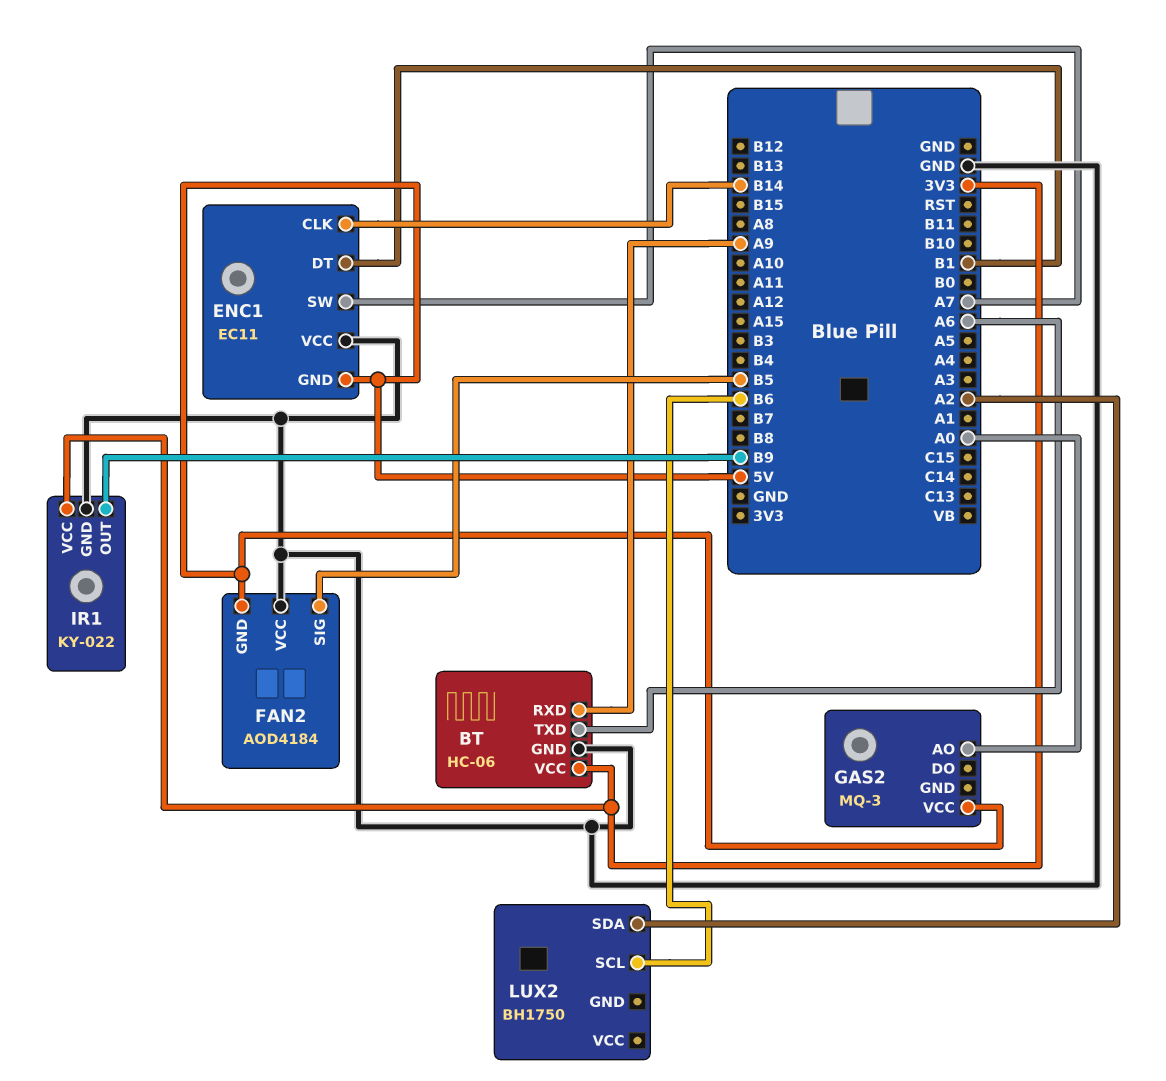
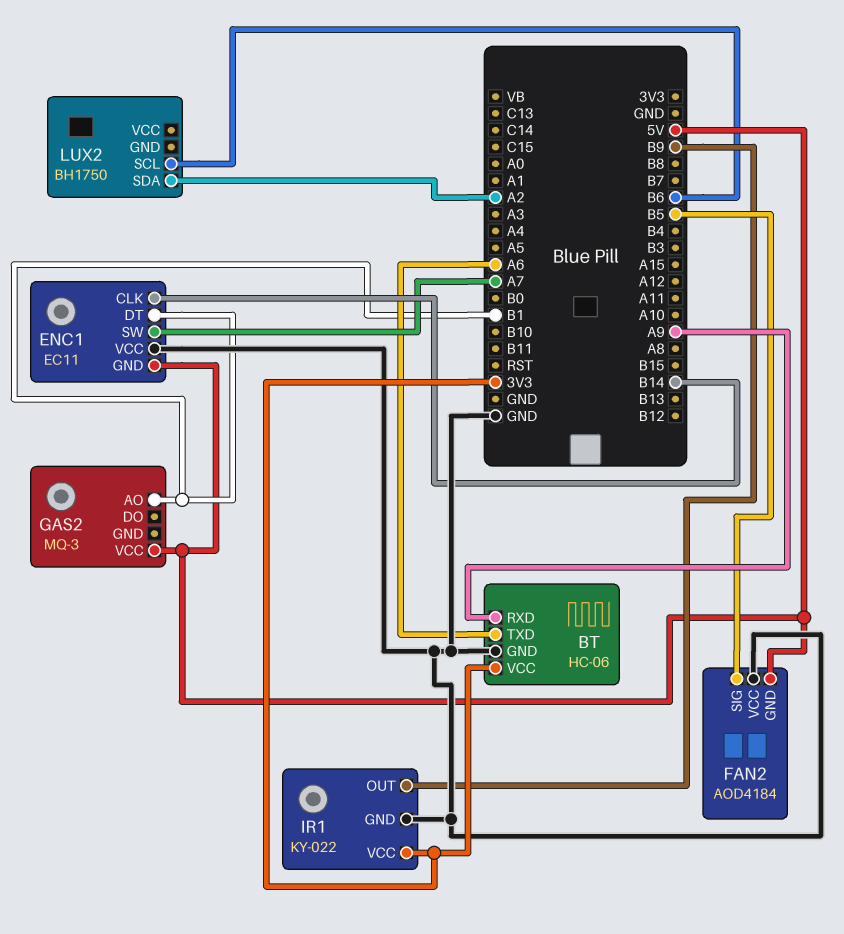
GAS2 pin AO: A0 -> B1

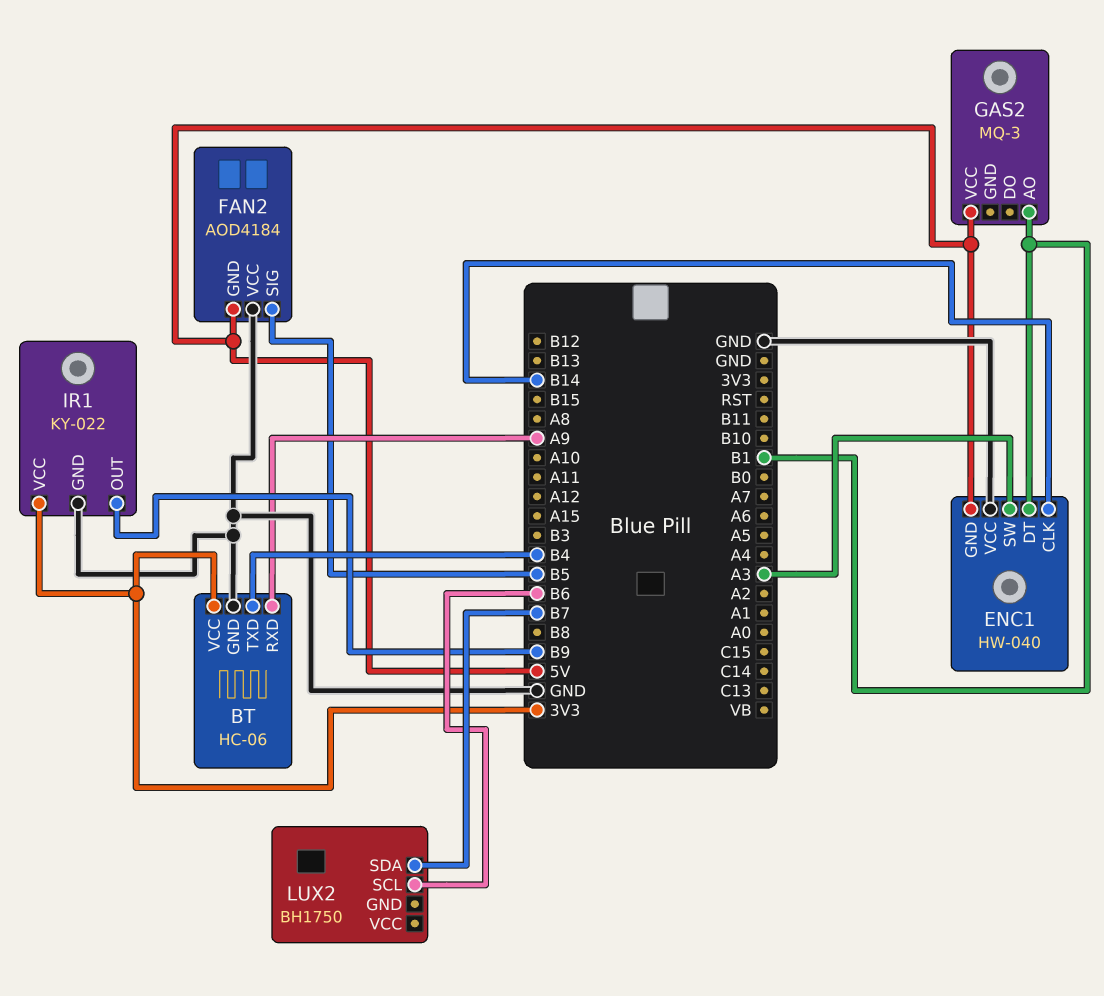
BT pin TXD: A6 -> B4
ENC1: EC11 -> HW-040
ENC1 pin SW: A7 -> A3
LUX2 pin SDA: A2 -> B7

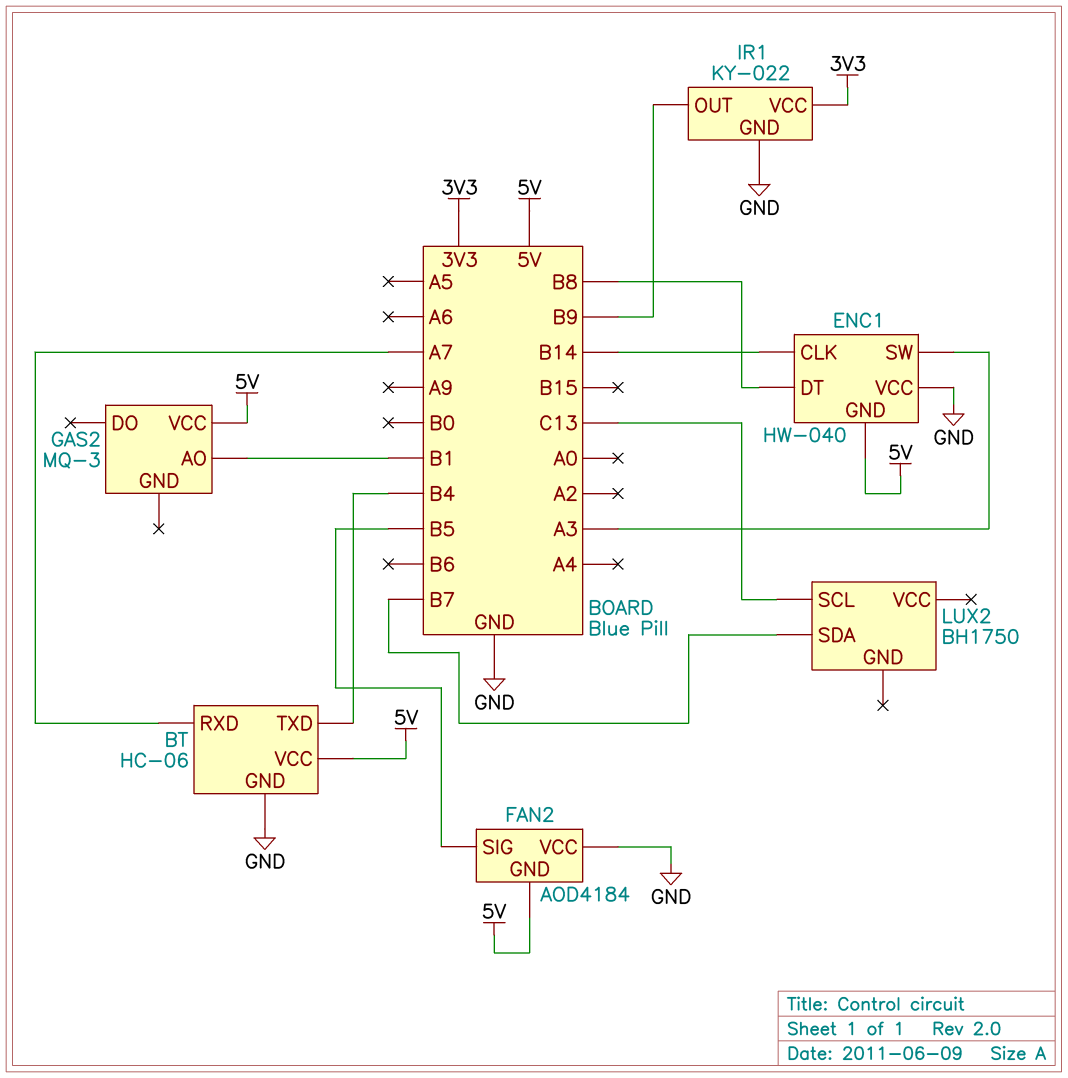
BT pin RXD: A9 -> A7
BT pin VCC: 3V3 -> 5V
ENC1 pin DT: B1 -> B8
LUX2 pin SCL: B6 -> C13

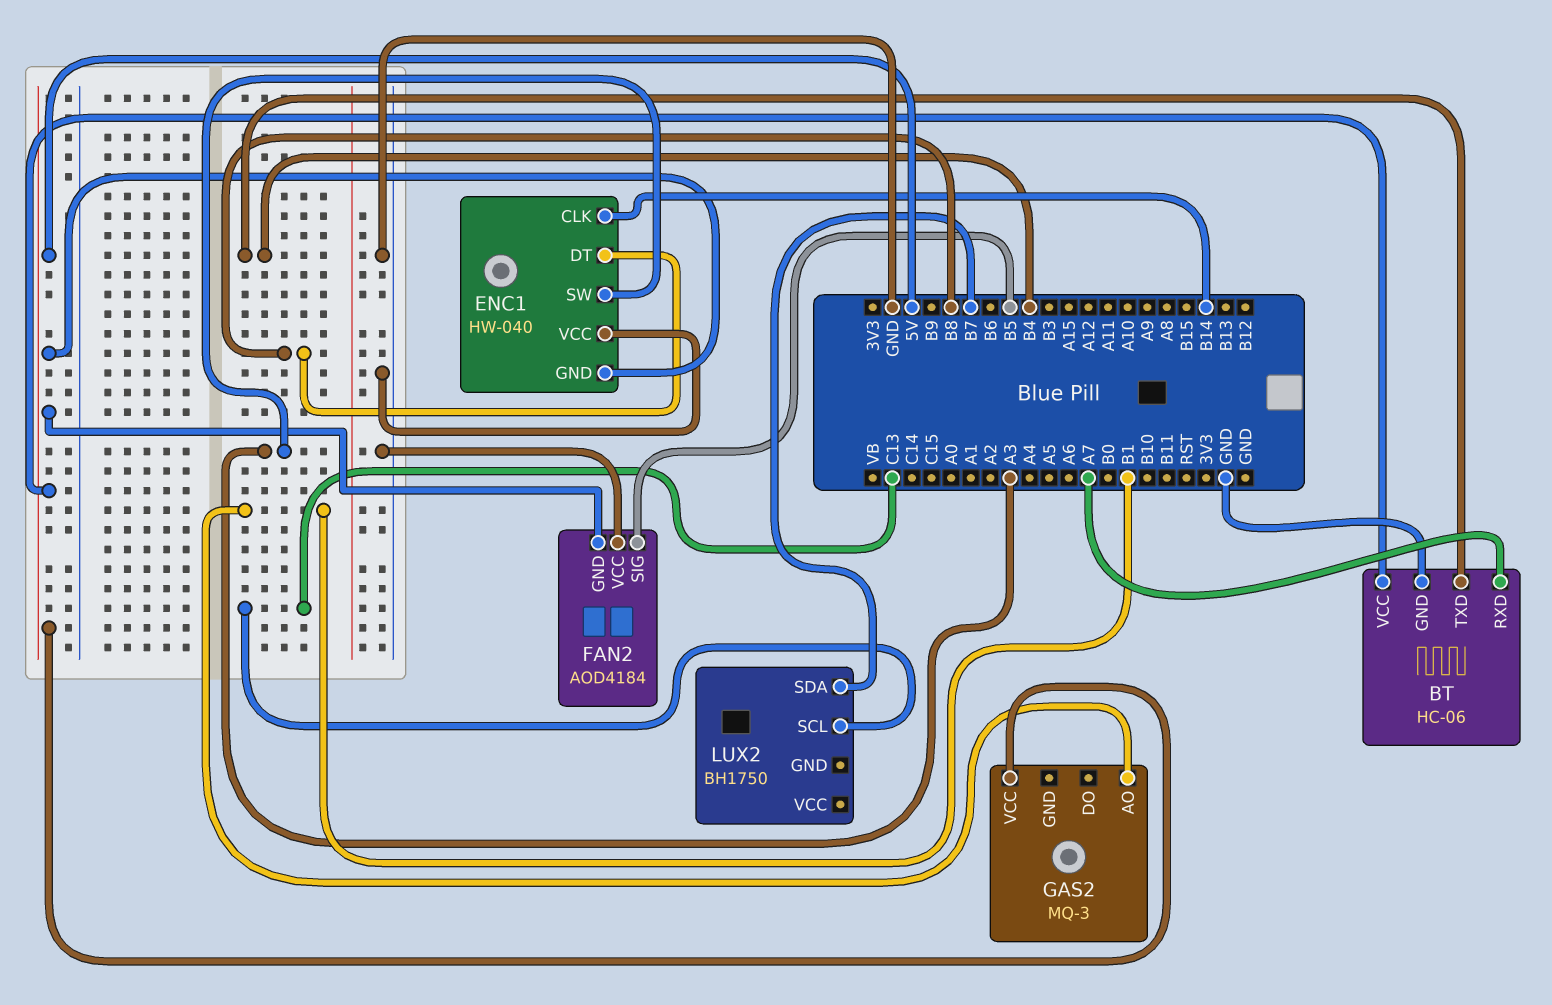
IR1: KY-022 -> none
IR1 pin GND: GND -> none
IR1 pin OUT: B9 -> none
IR1 pin VCC: 3V3 -> none

